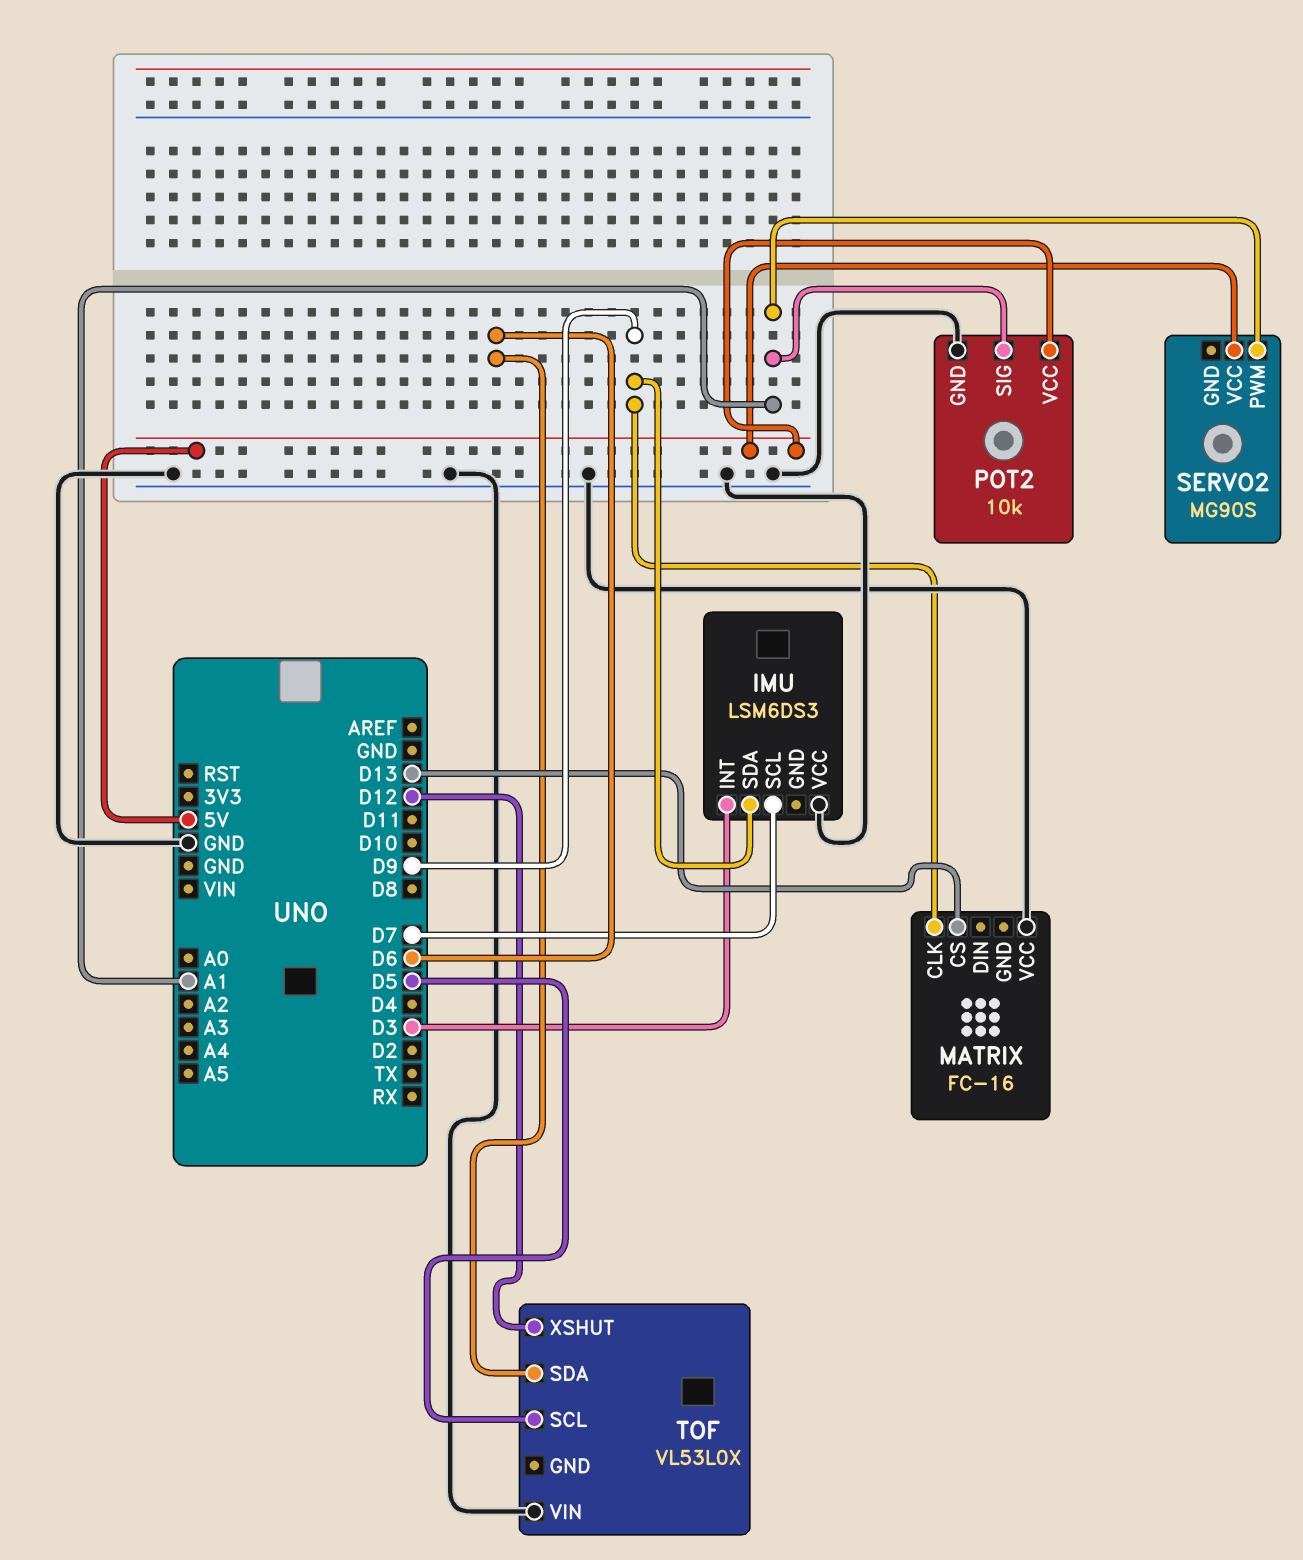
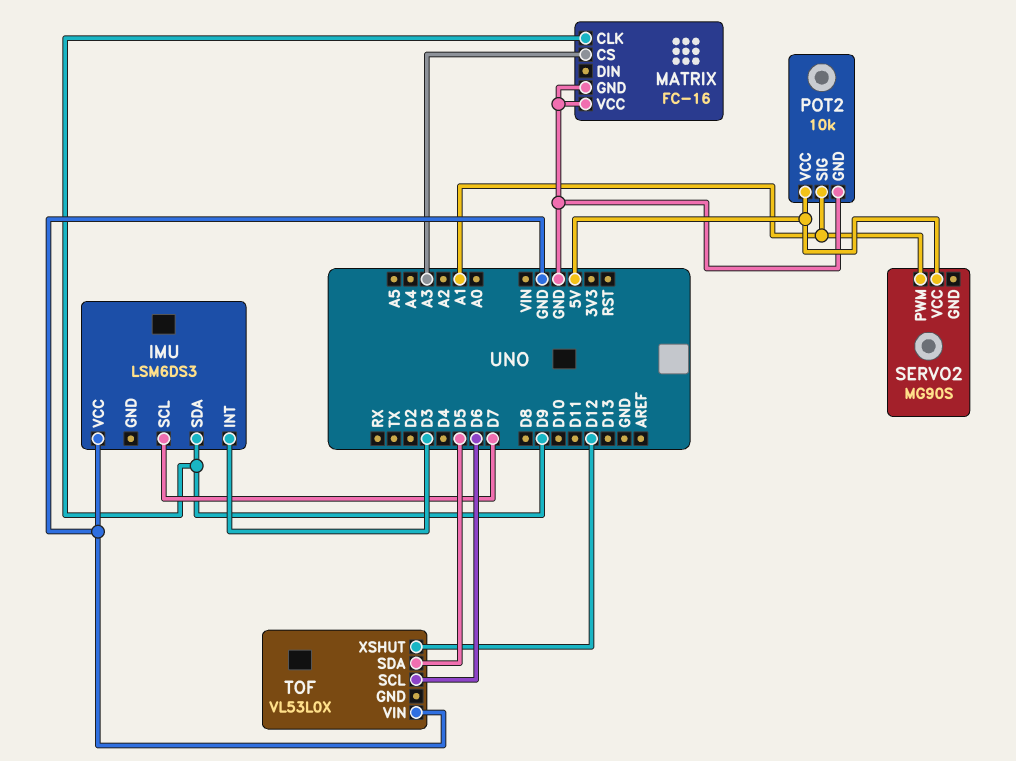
MATRIX pin CS: D13 -> A3
MATRIX pin GND: none -> GND
TOF pin SCL: D5 -> D6
TOF pin SDA: D6 -> D5

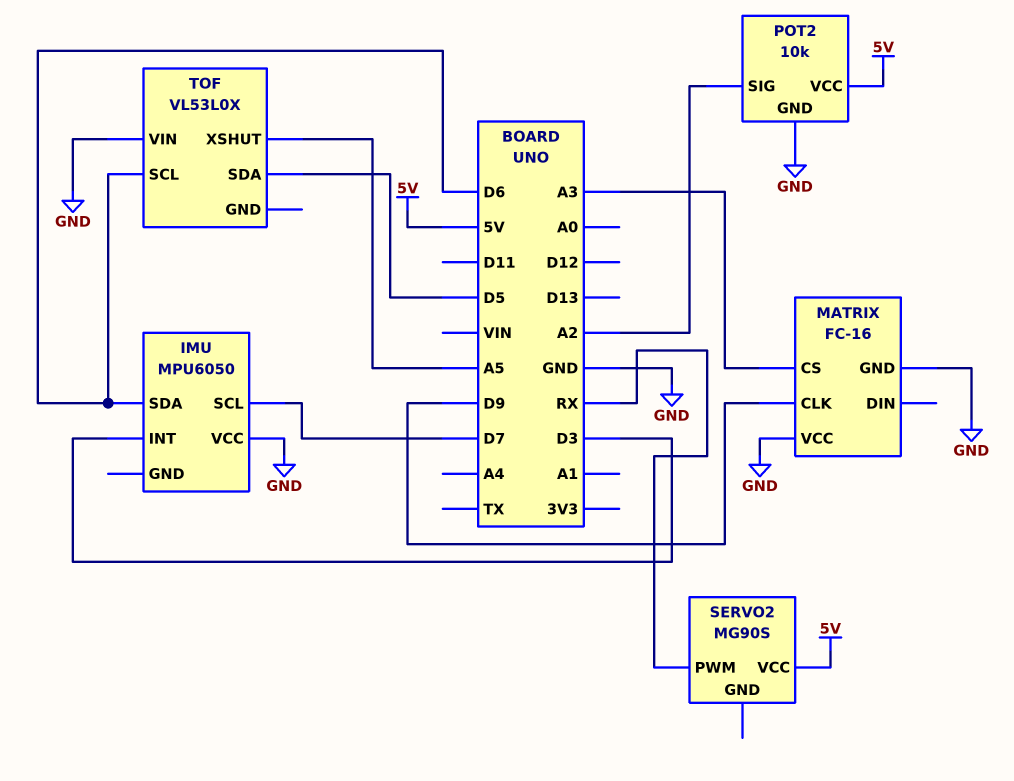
IMU: LSM6DS3 -> MPU6050
IMU pin SDA: D9 -> D6
POT2 pin SIG: A1 -> A2
SERVO2 pin PWM: A1 -> RX
TOF pin XSHUT: D12 -> A5

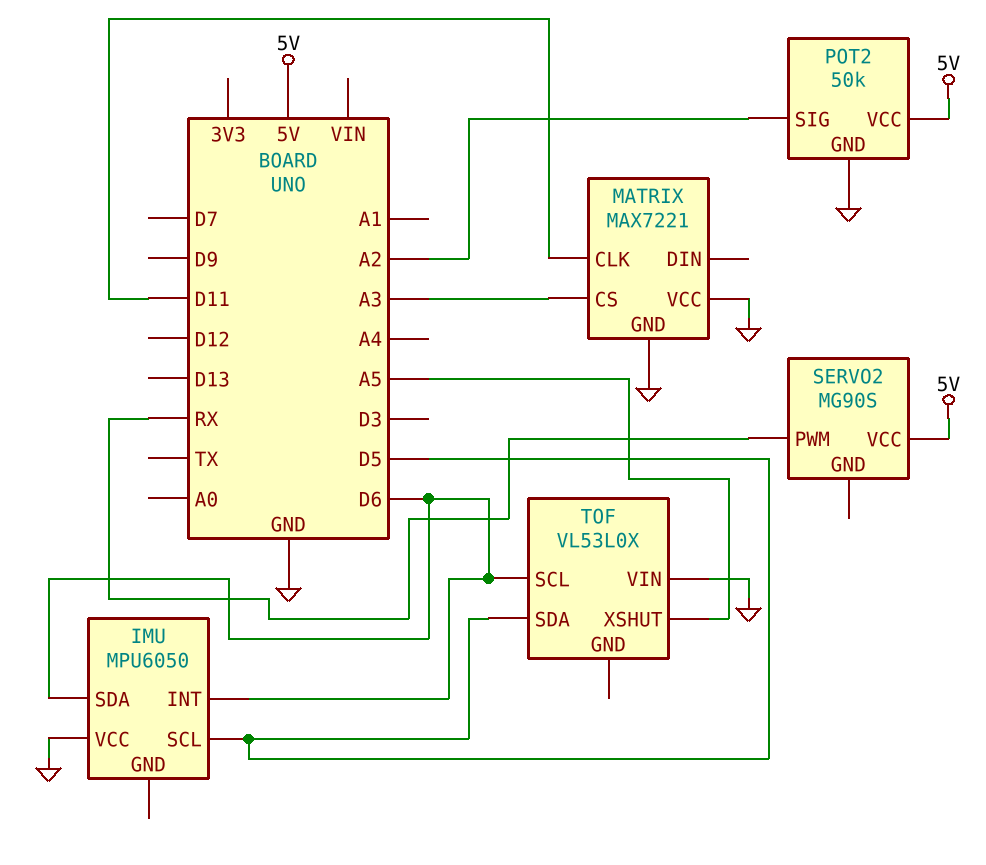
IMU pin INT: D3 -> D6
IMU pin SCL: D7 -> D5
MATRIX: FC-16 -> MAX7221
MATRIX pin CLK: D9 -> D11
POT2: 10k -> 50k

